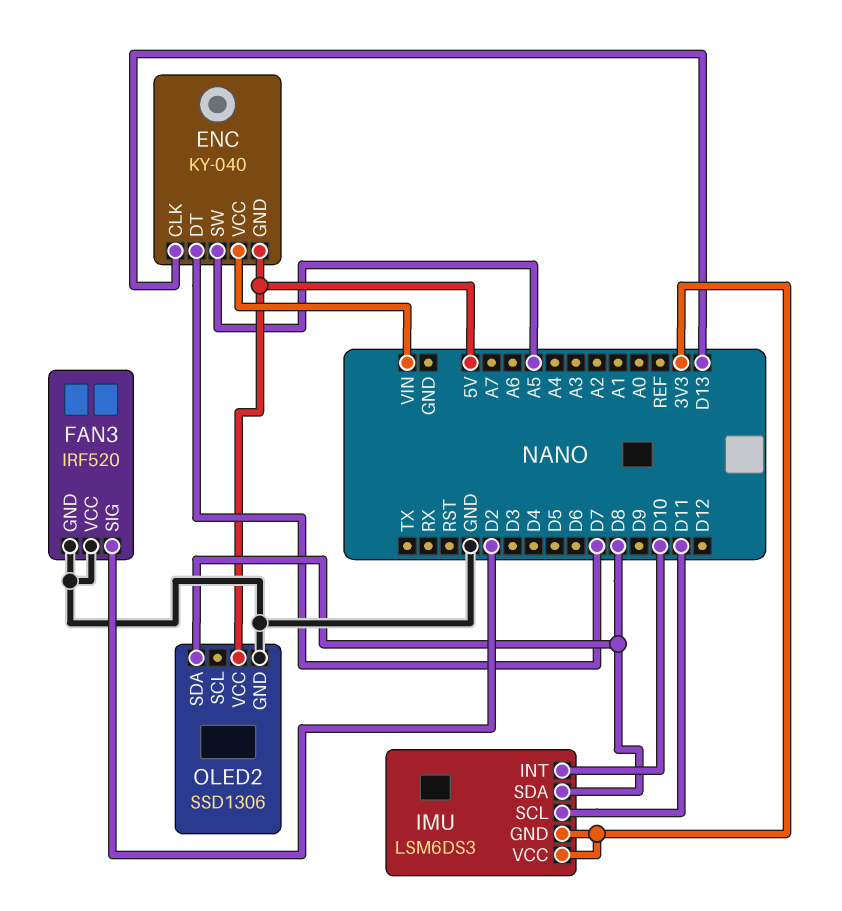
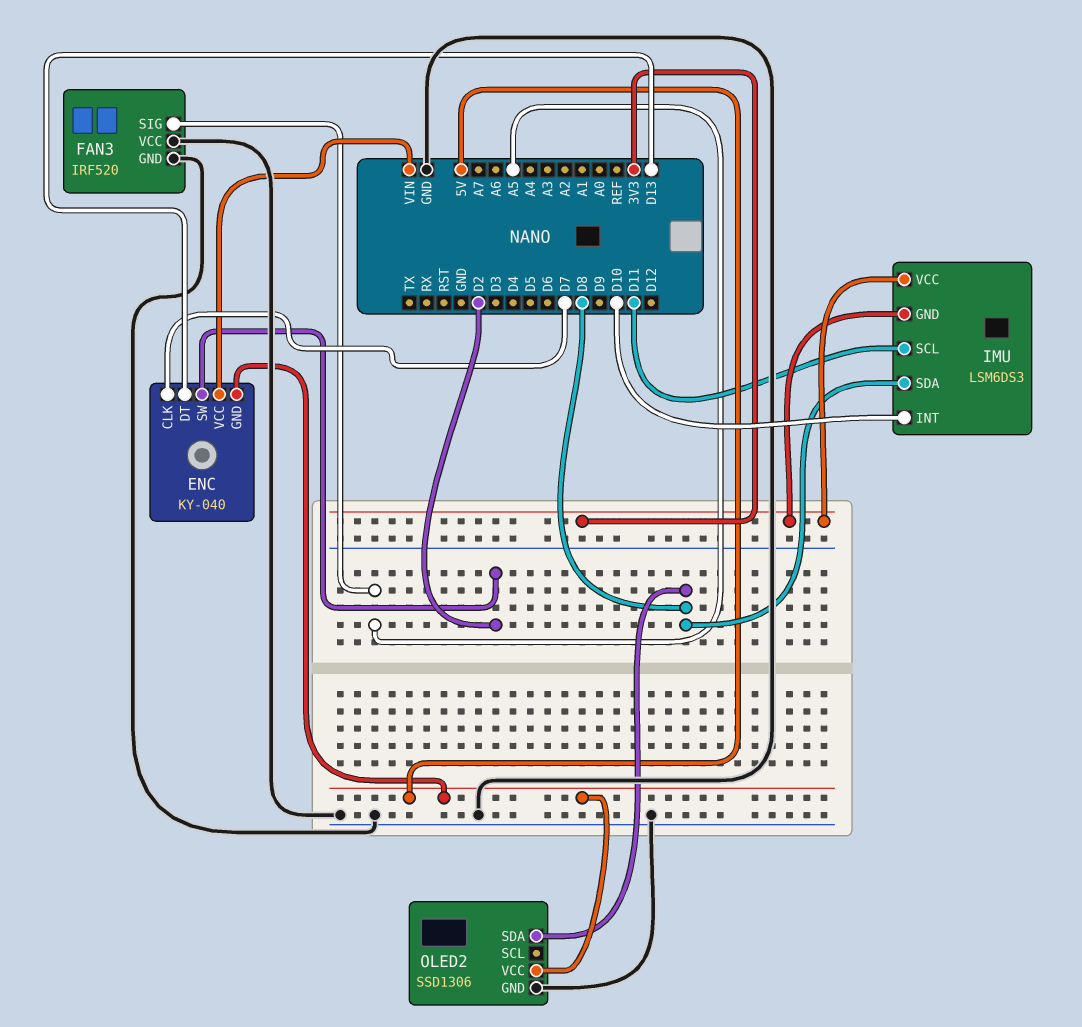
ENC pin CLK: D13 -> D7
ENC pin DT: D7 -> D13
ENC pin SW: A5 -> D2
FAN3 pin SIG: D2 -> A5

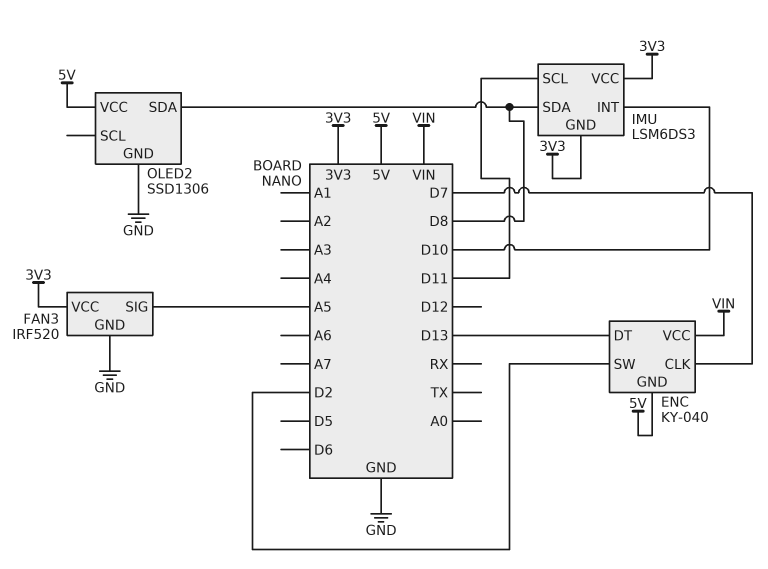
FAN3 pin VCC: GND -> 3V3

